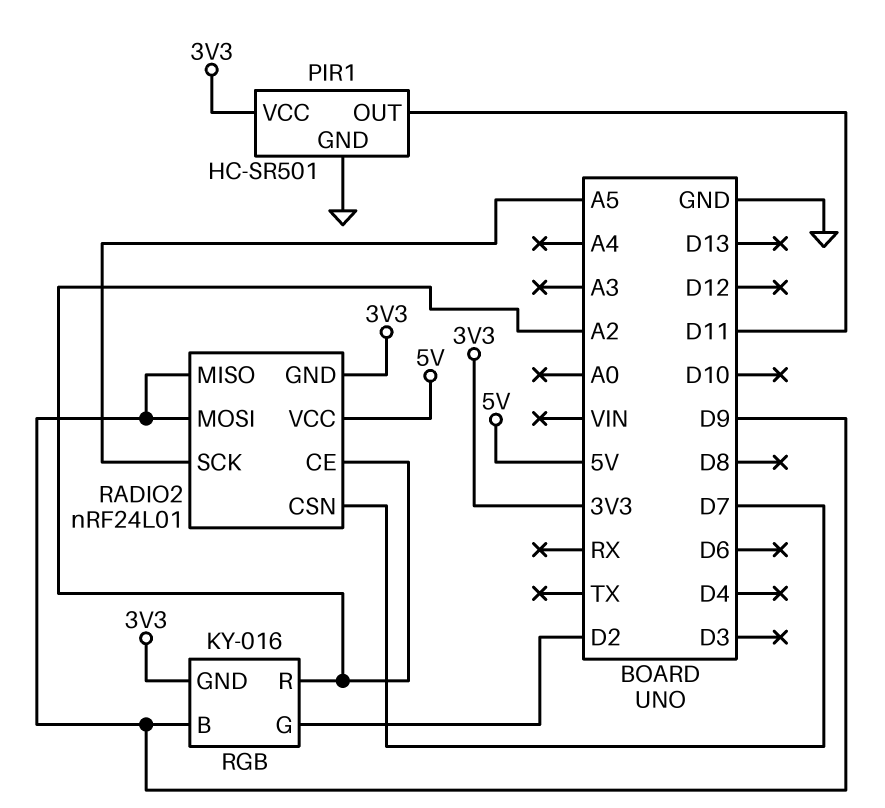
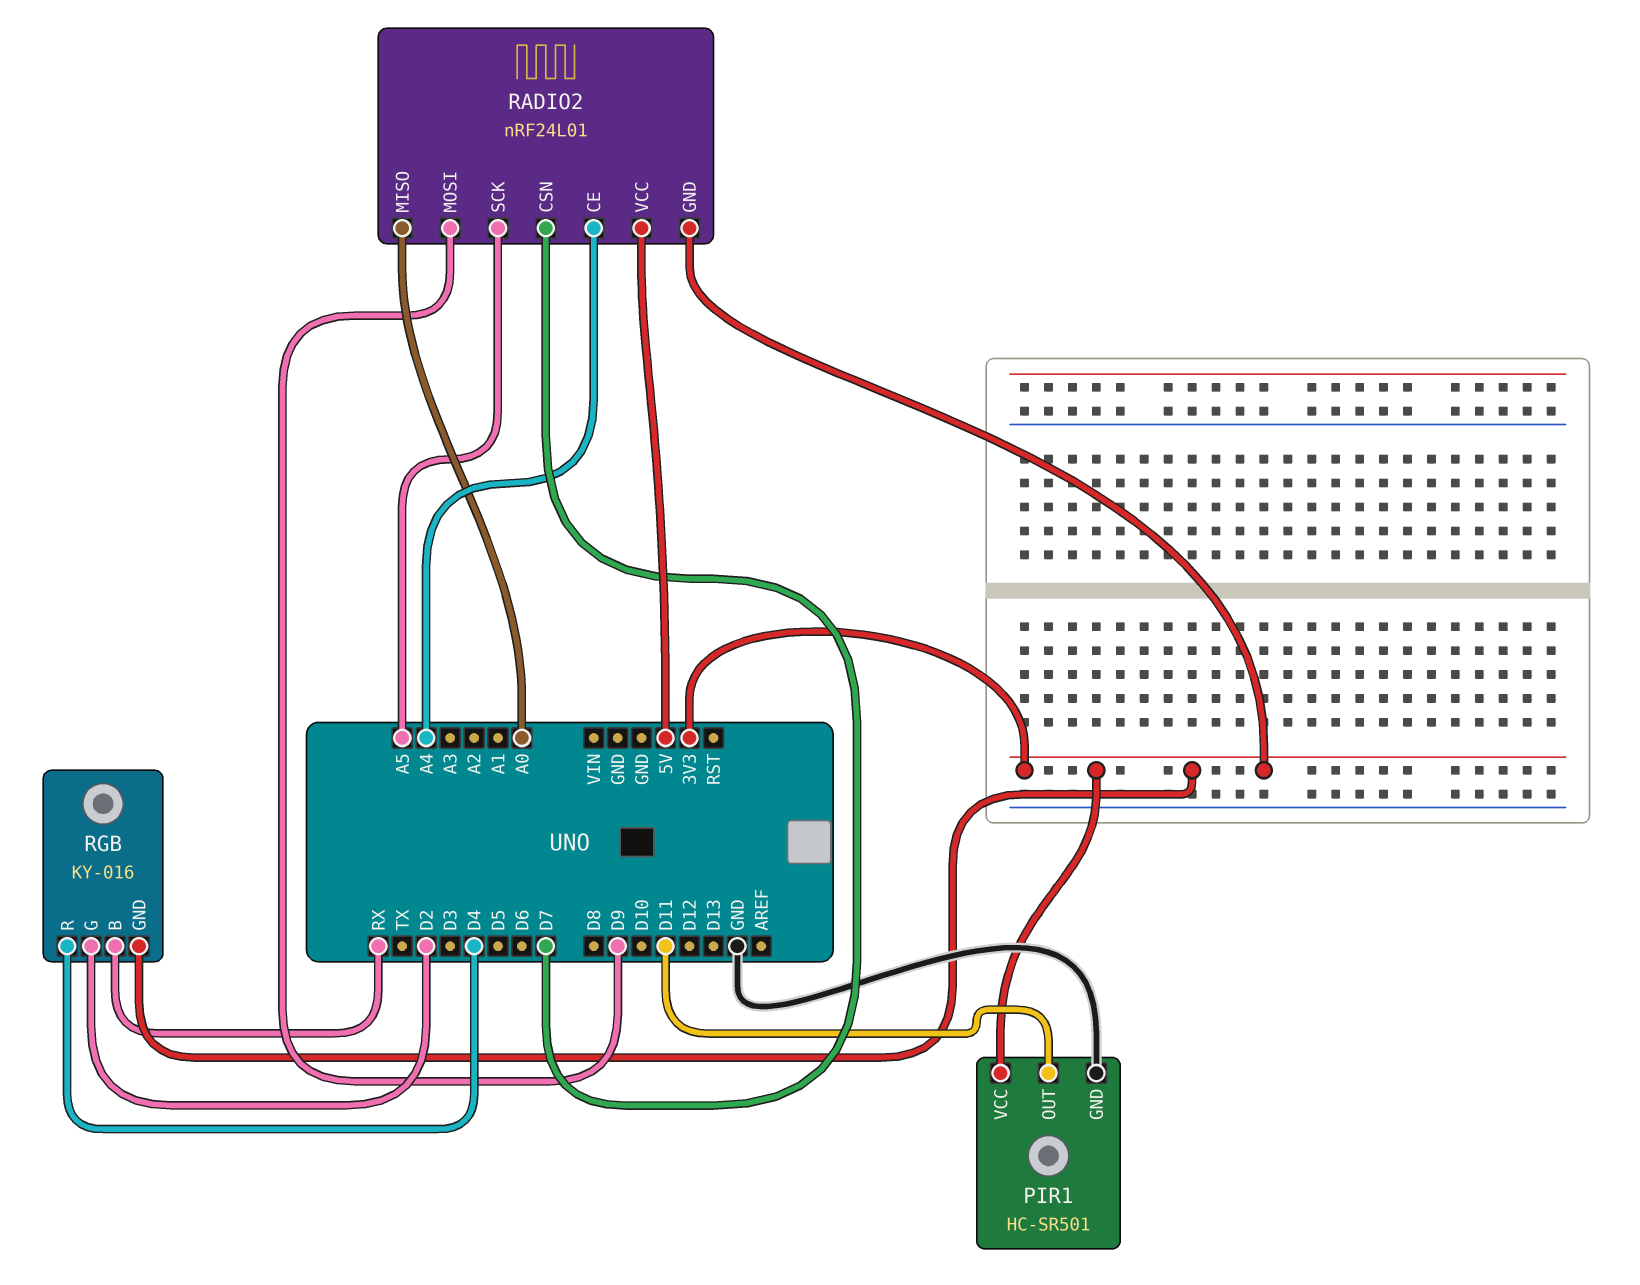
RADIO2 pin CE: A2 -> A4
RADIO2 pin MISO: D9 -> A0
RGB pin B: D9 -> RX
RGB pin R: A2 -> D4

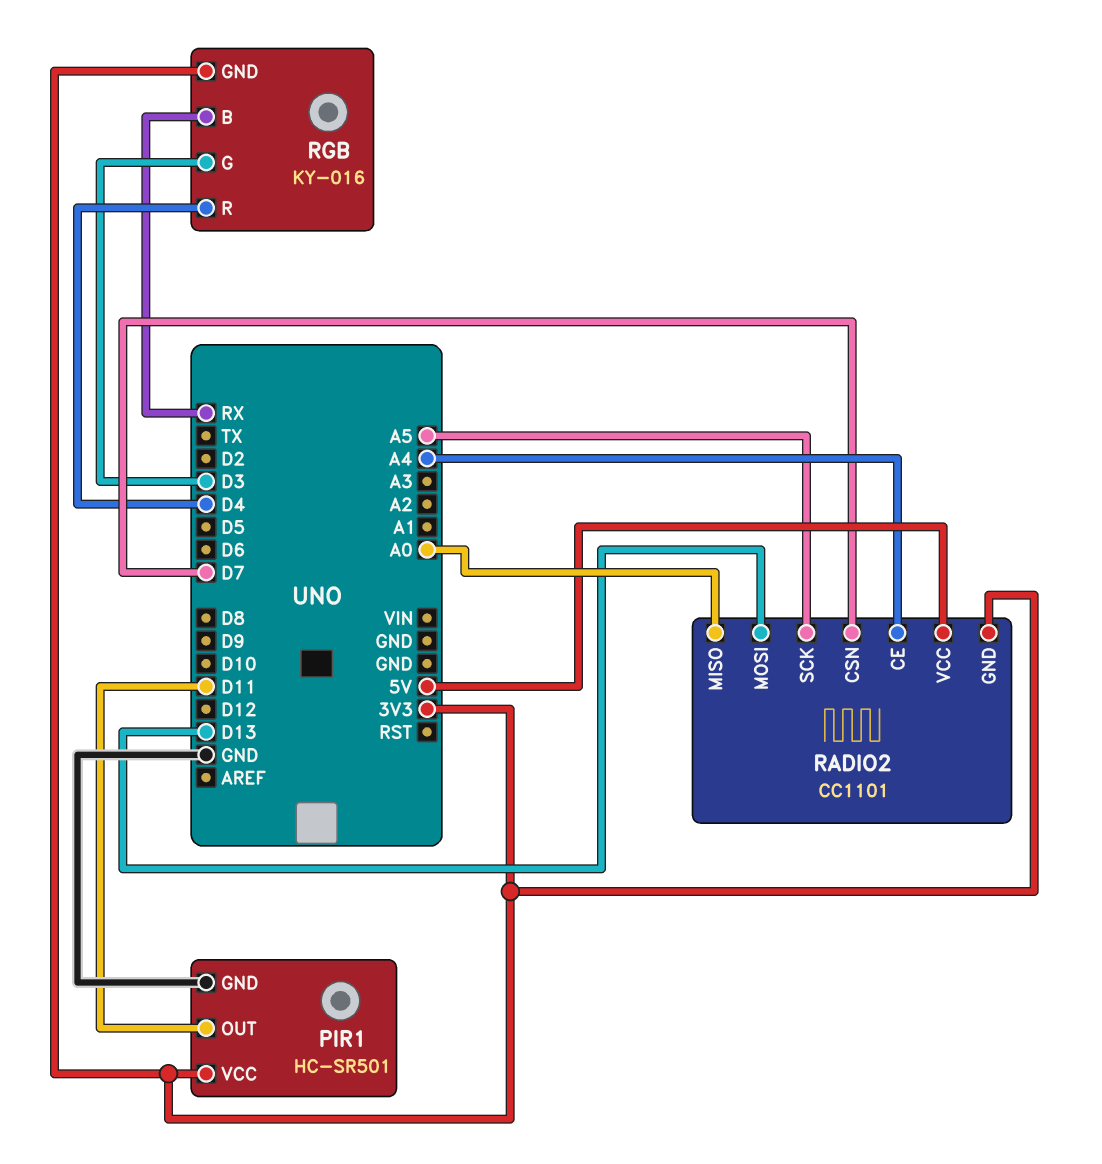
RADIO2: nRF24L01 -> CC1101
RADIO2 pin MOSI: D9 -> D13
RGB pin G: D2 -> D3

